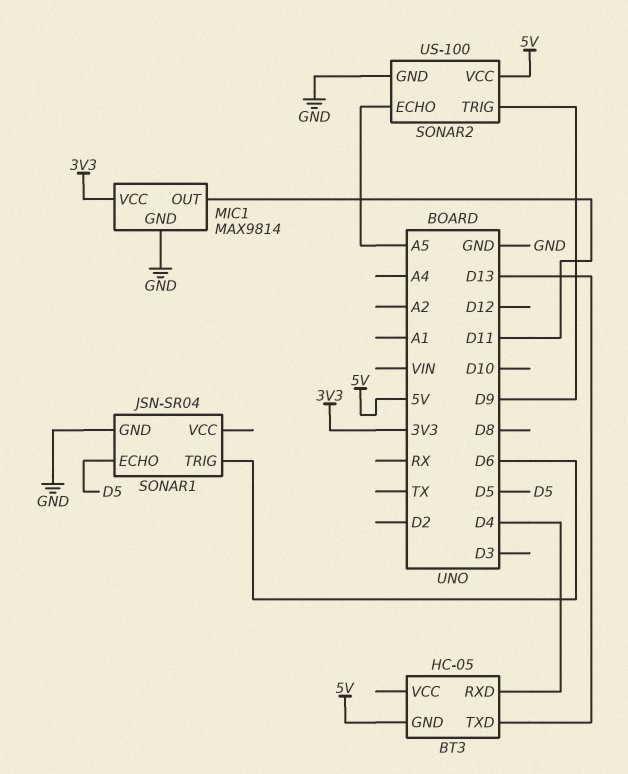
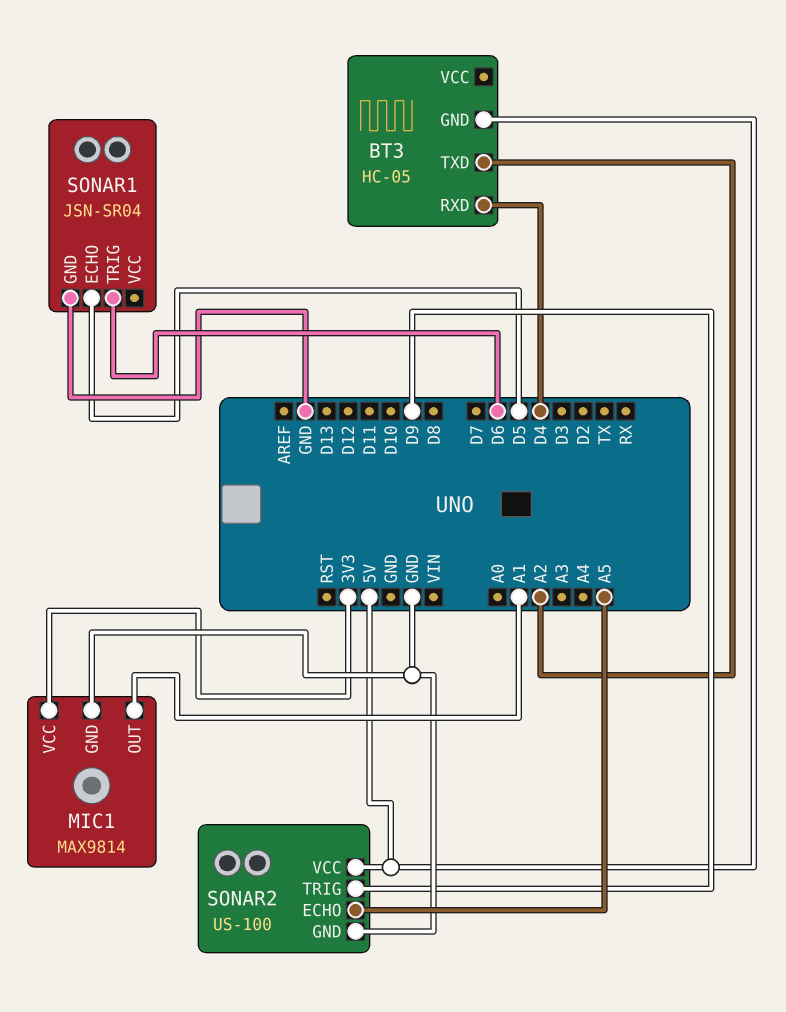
BT3 pin TXD: D13 -> A2
MIC1 pin OUT: D11 -> A1

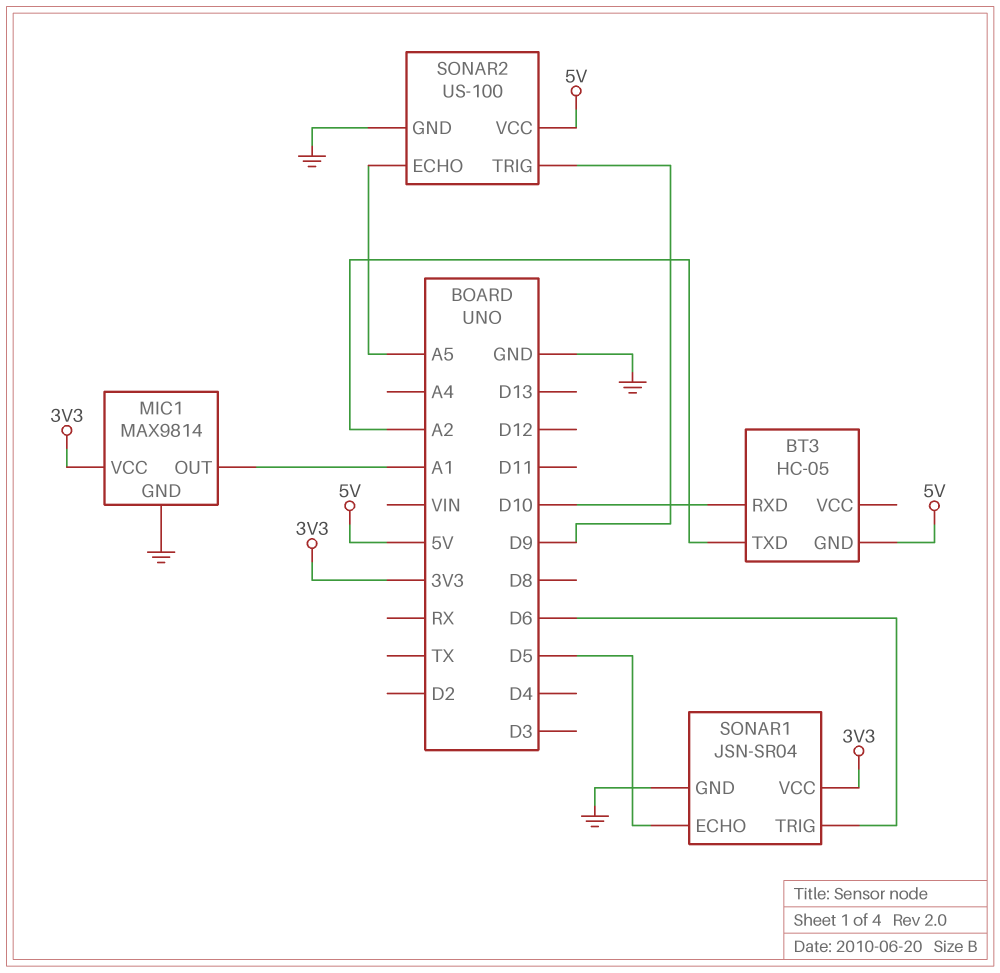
BT3 pin RXD: D4 -> D10
SONAR1 pin VCC: none -> 3V3

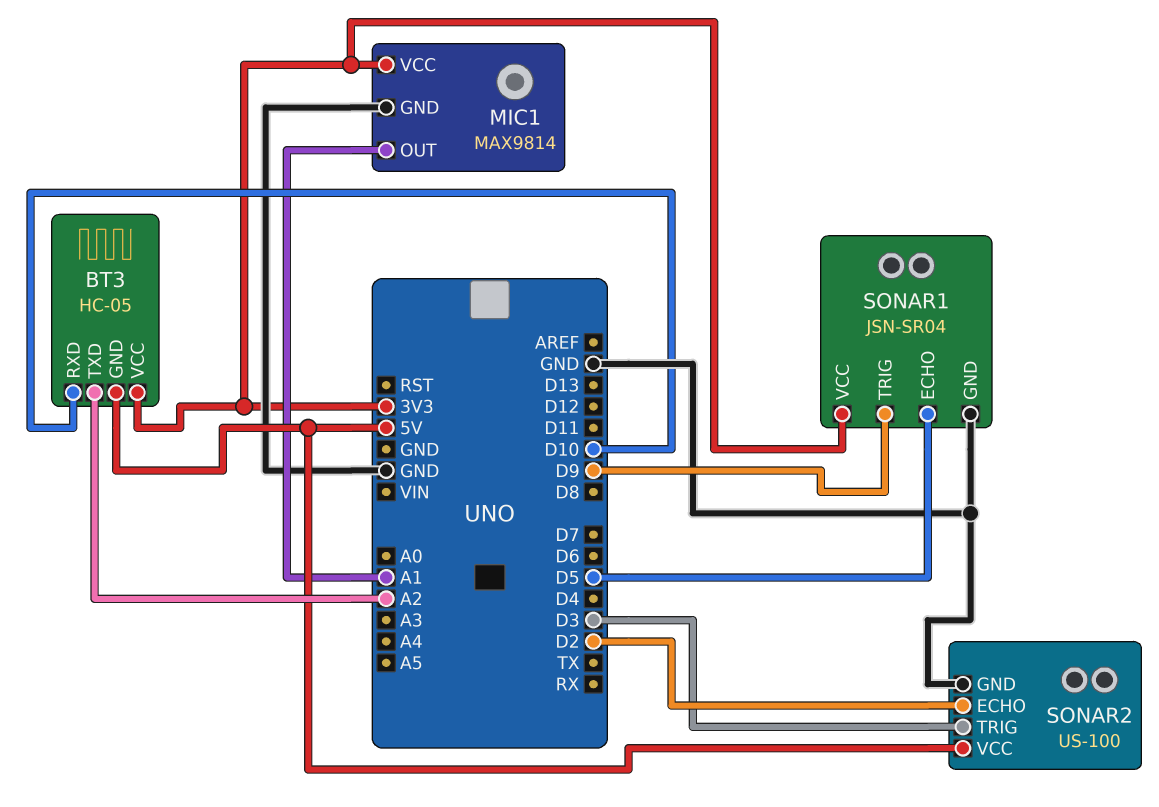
BT3 pin VCC: none -> 3V3
SONAR1 pin TRIG: D6 -> D9
SONAR2 pin ECHO: A5 -> D2
SONAR2 pin TRIG: D9 -> D3

